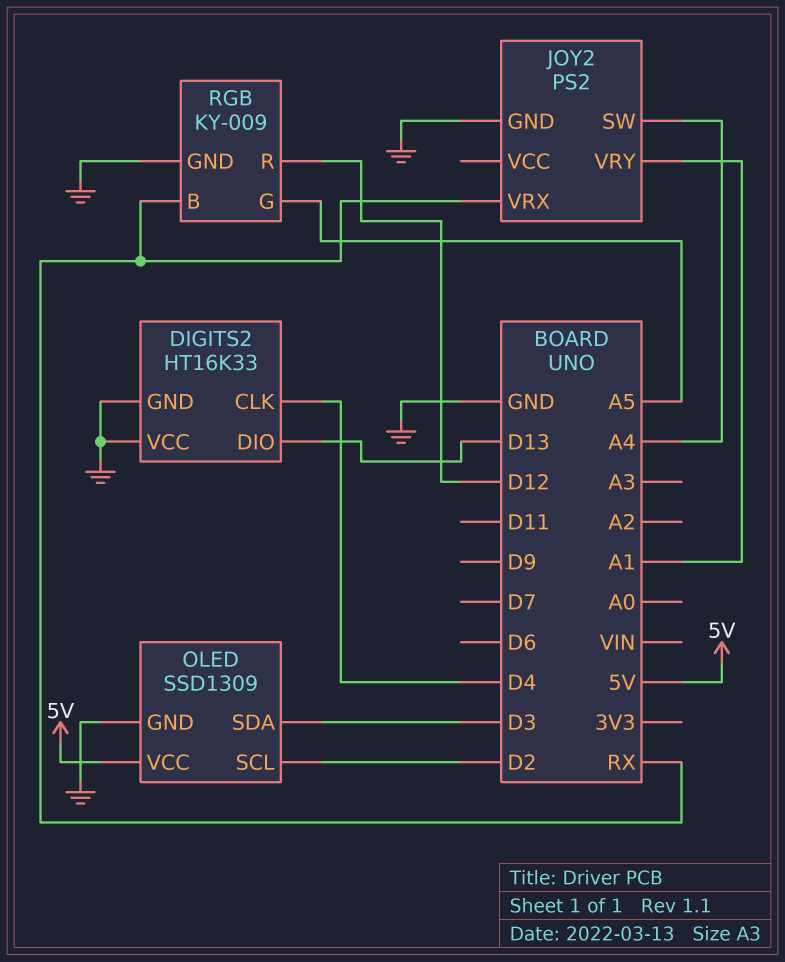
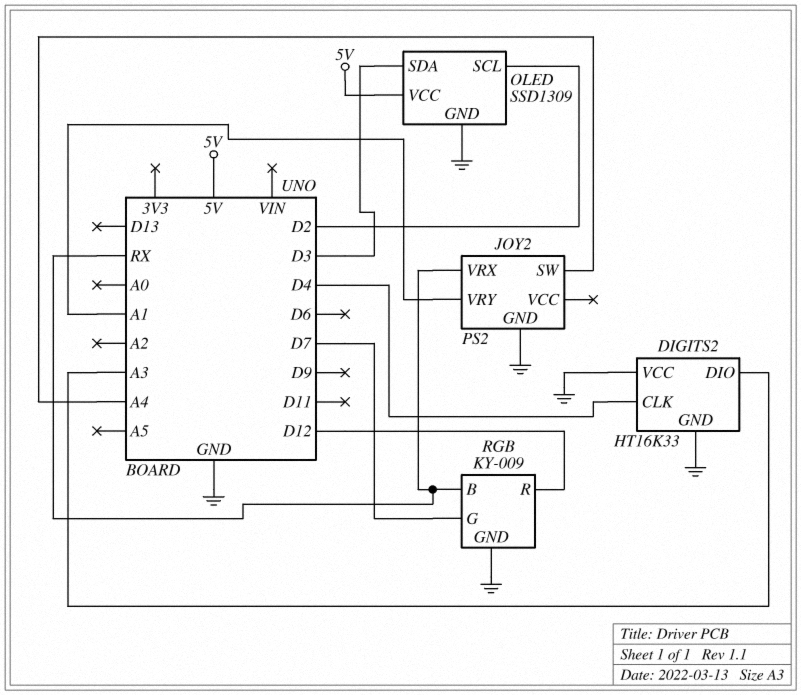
DIGITS2 pin DIO: D13 -> A3
RGB pin G: A5 -> D7

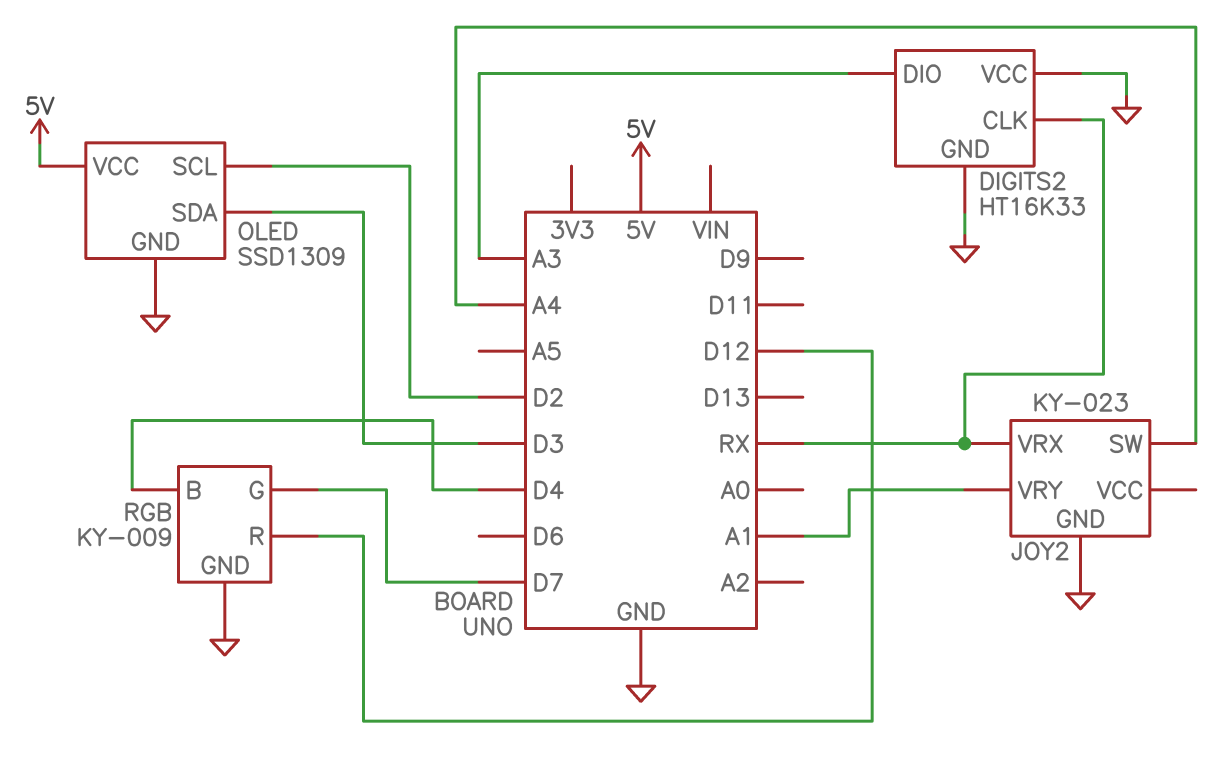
DIGITS2 pin CLK: D4 -> RX
JOY2: PS2 -> KY-023
RGB pin B: RX -> D4

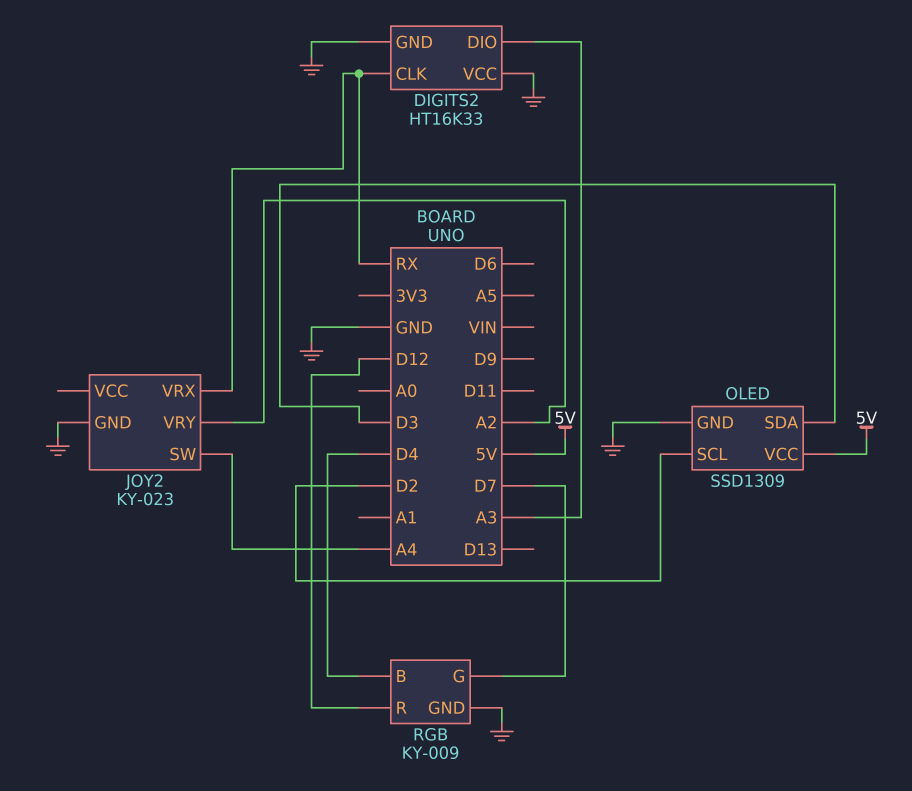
JOY2 pin VRY: A1 -> A2

